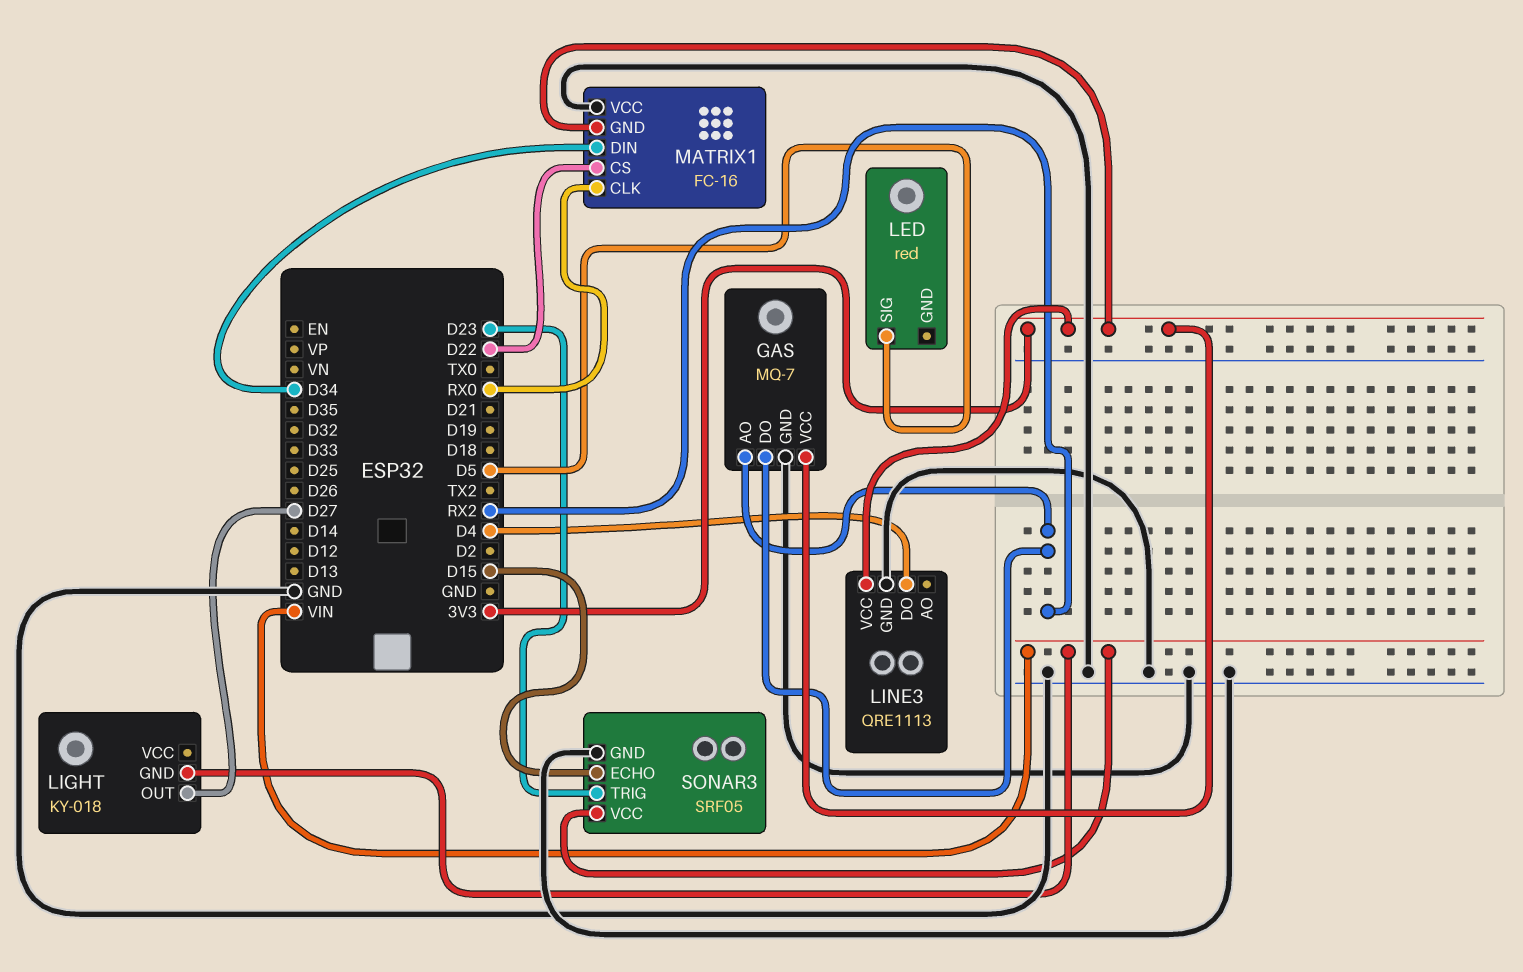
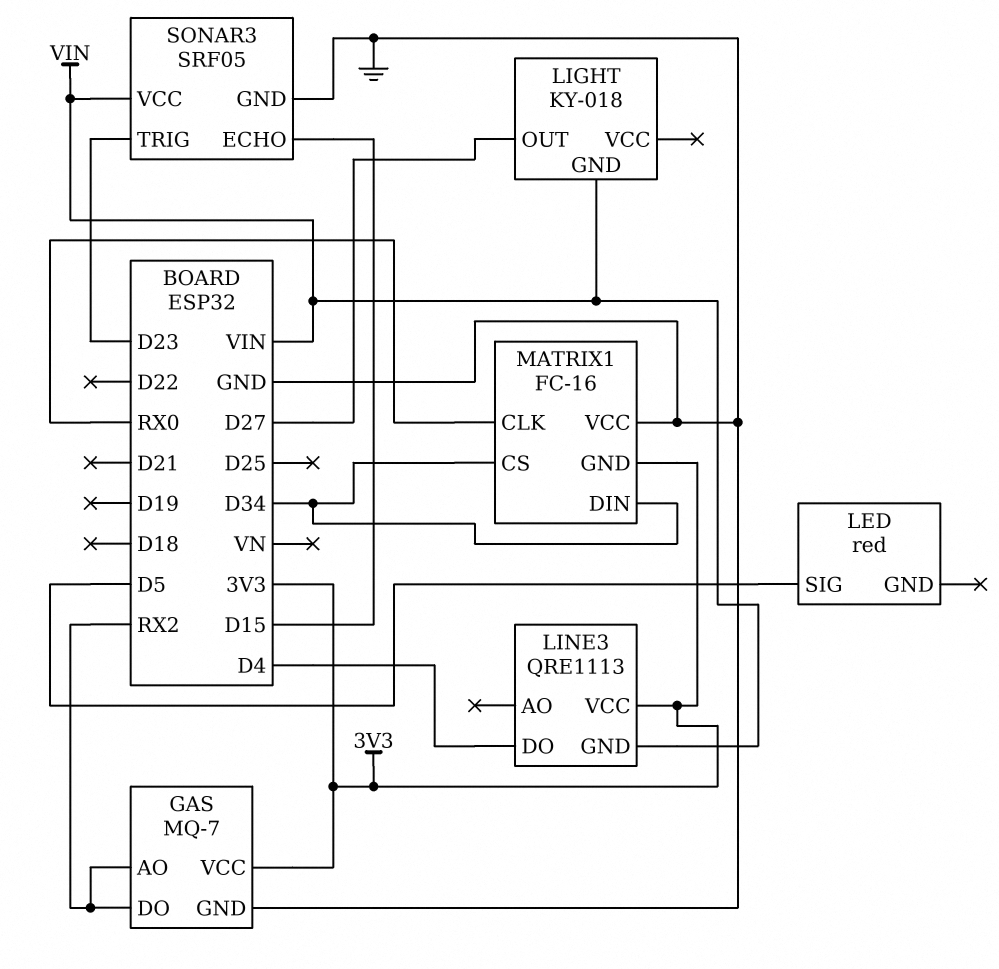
LINE3 pin GND: GND -> VIN
MATRIX1 pin CS: D22 -> D34

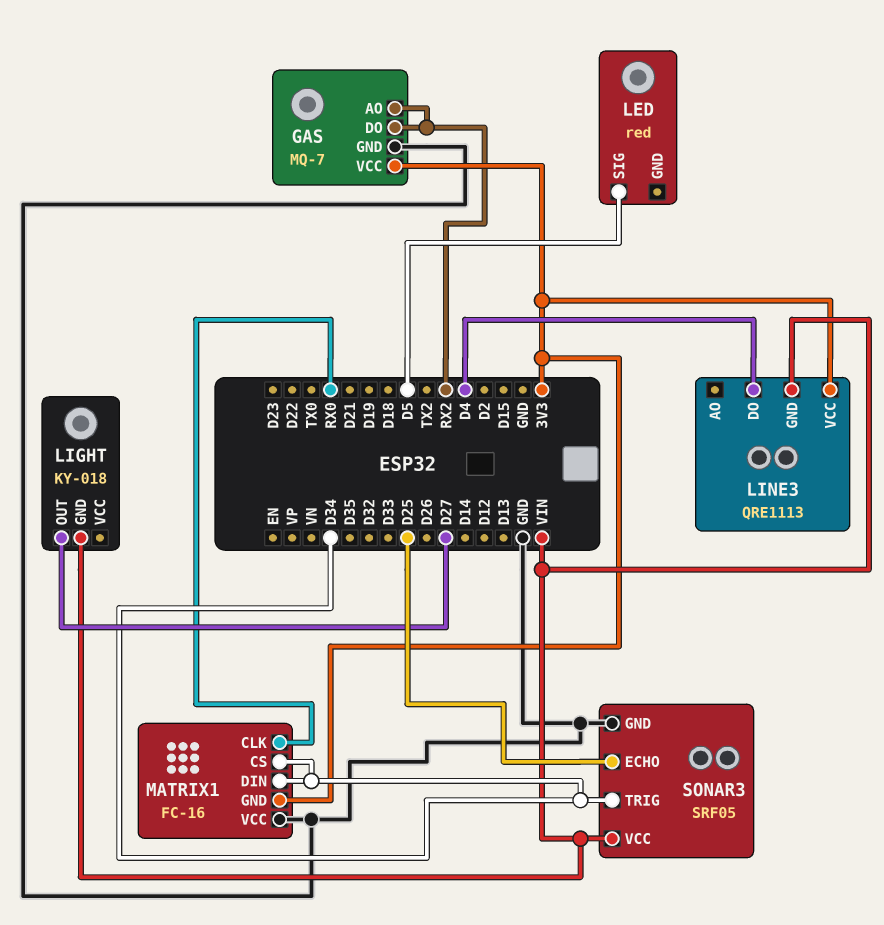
SONAR3 pin ECHO: D15 -> D25
SONAR3 pin TRIG: D23 -> D34

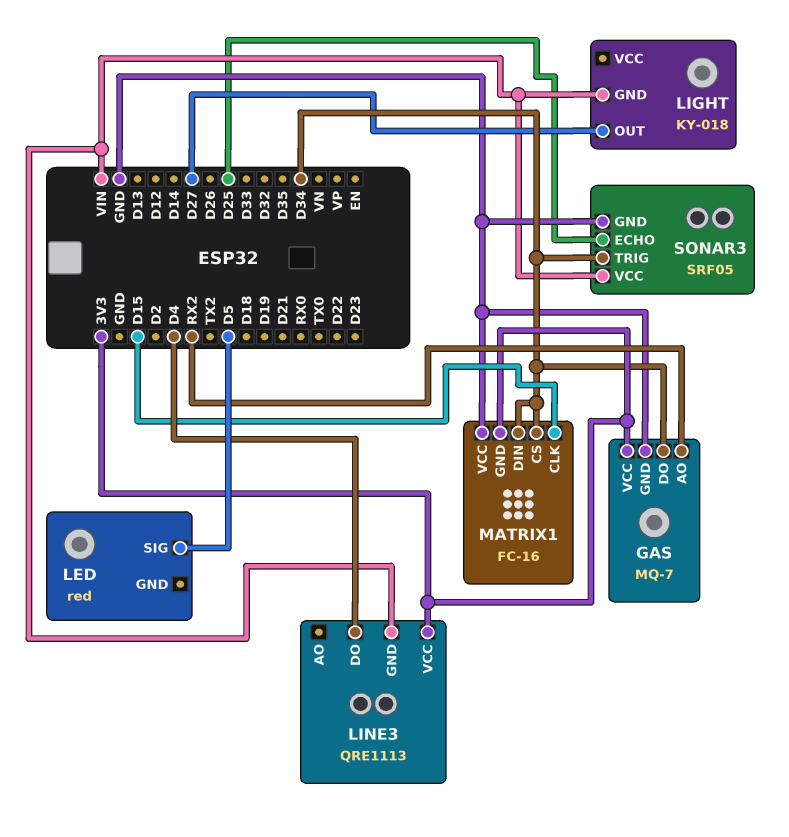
GAS pin DO: RX2 -> D34
MATRIX1 pin CLK: RX0 -> D15

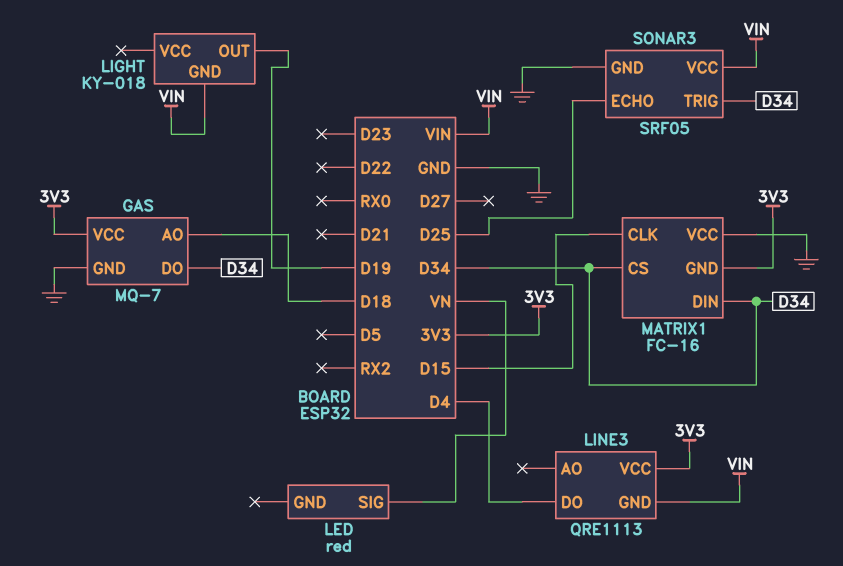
GAS pin AO: RX2 -> D18
LED pin SIG: D5 -> VN
LIGHT pin OUT: D27 -> D19

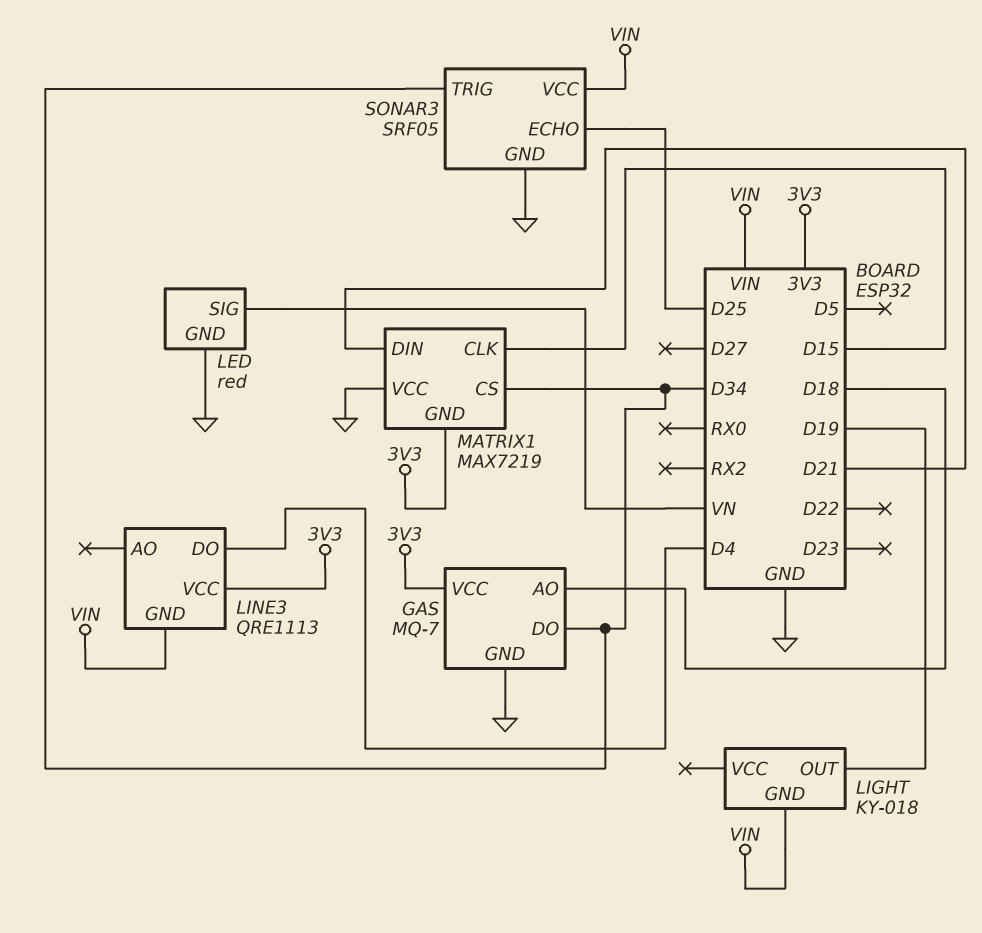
LED pin GND: none -> GND
MATRIX1: FC-16 -> MAX7219
MATRIX1 pin DIN: D34 -> D21

